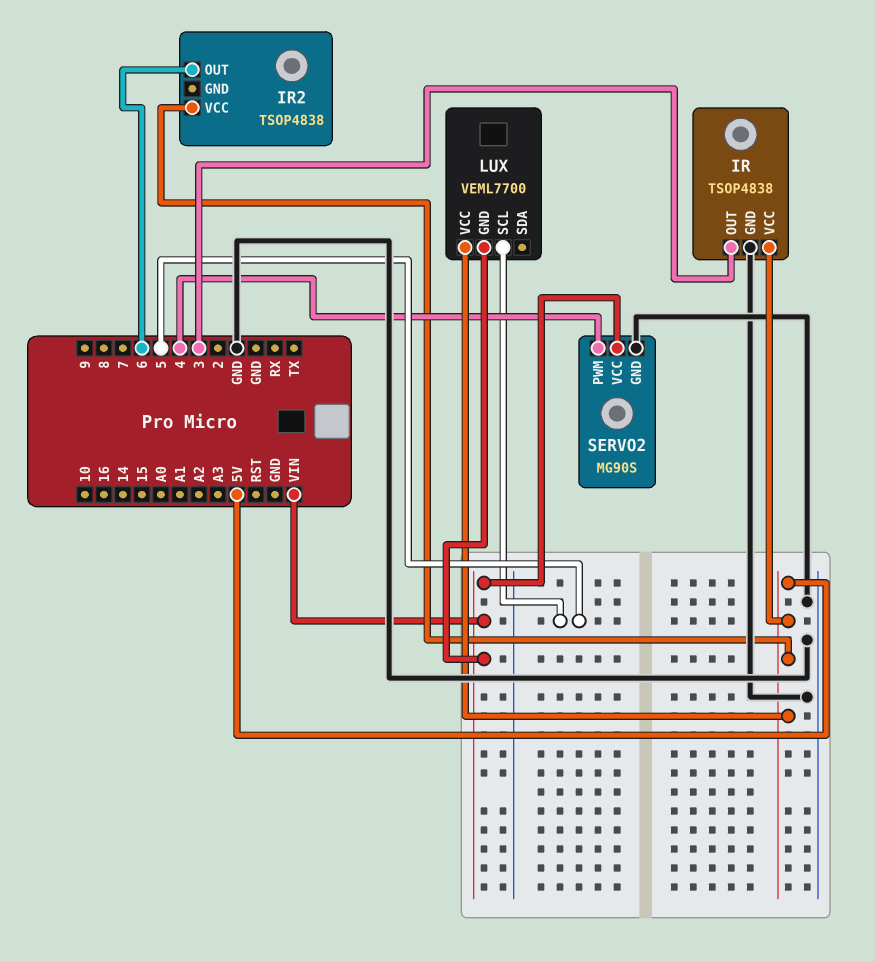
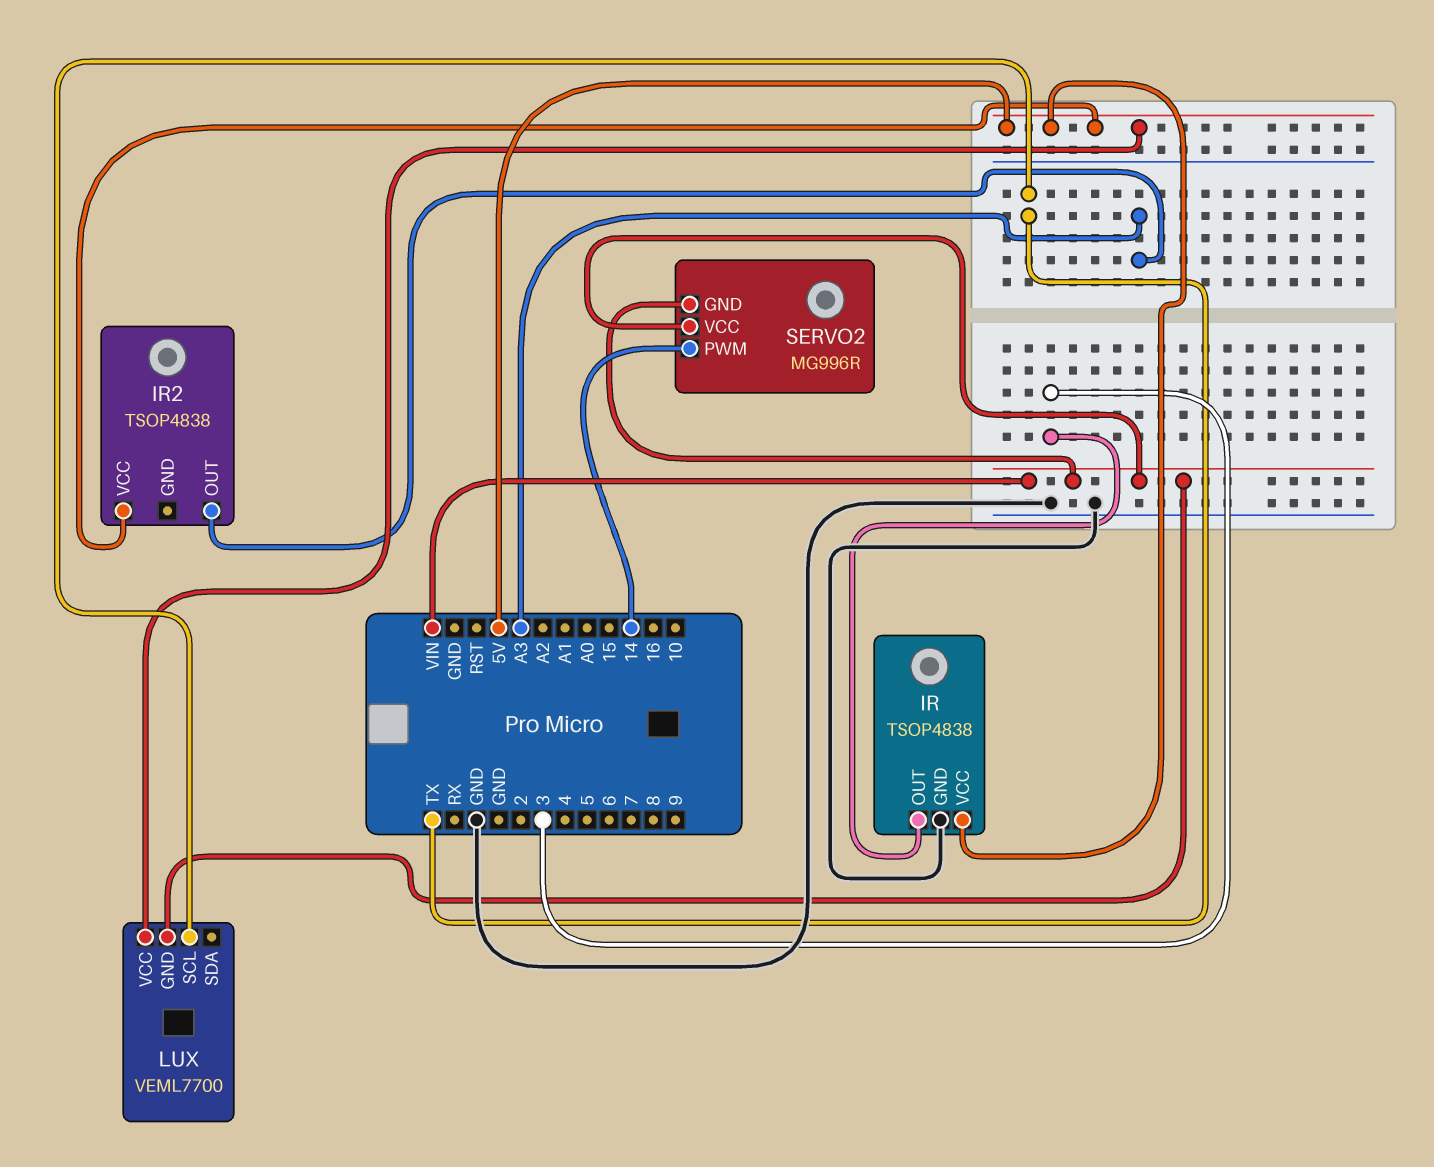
IR2 pin OUT: 6 -> A3
LUX pin SCL: 5 -> TX
SERVO2: MG90S -> MG996R
SERVO2 pin GND: GND -> VIN
SERVO2 pin PWM: 4 -> 14

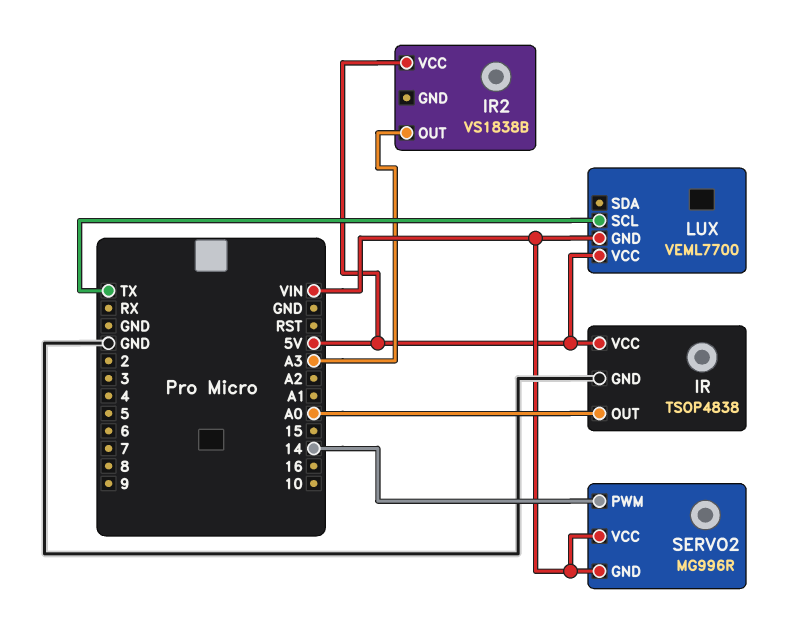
IR pin OUT: 3 -> A0
IR2: TSOP4838 -> VS1838B

